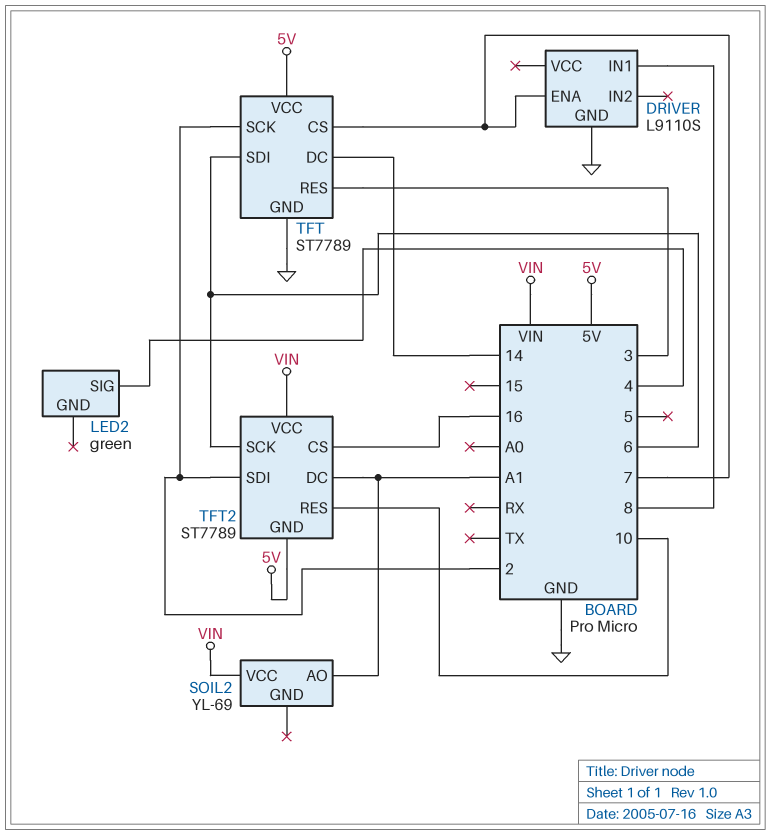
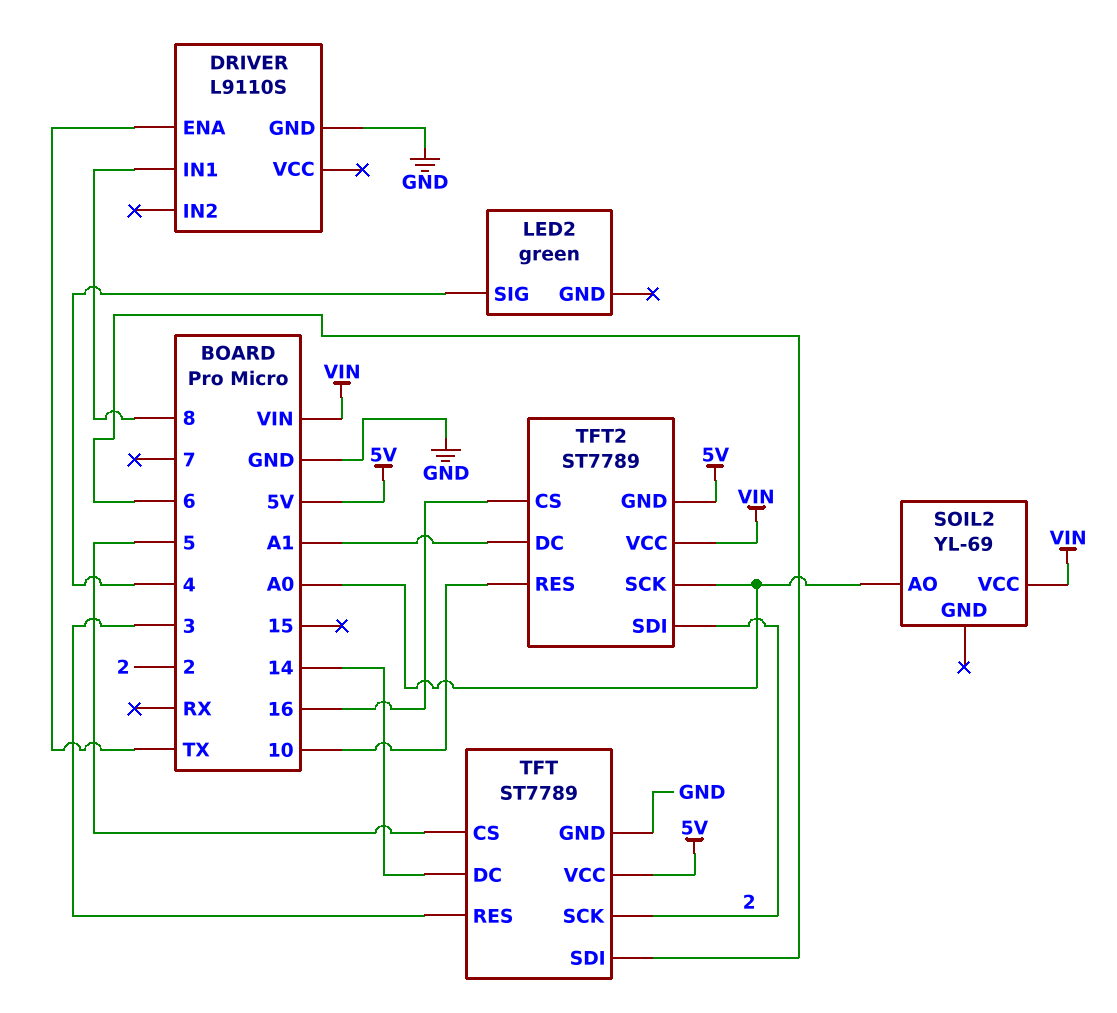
DRIVER pin ENA: 7 -> TX
SOIL2 pin AO: A1 -> A0
TFT pin CS: 7 -> 5
TFT2 pin SCK: 6 -> A0

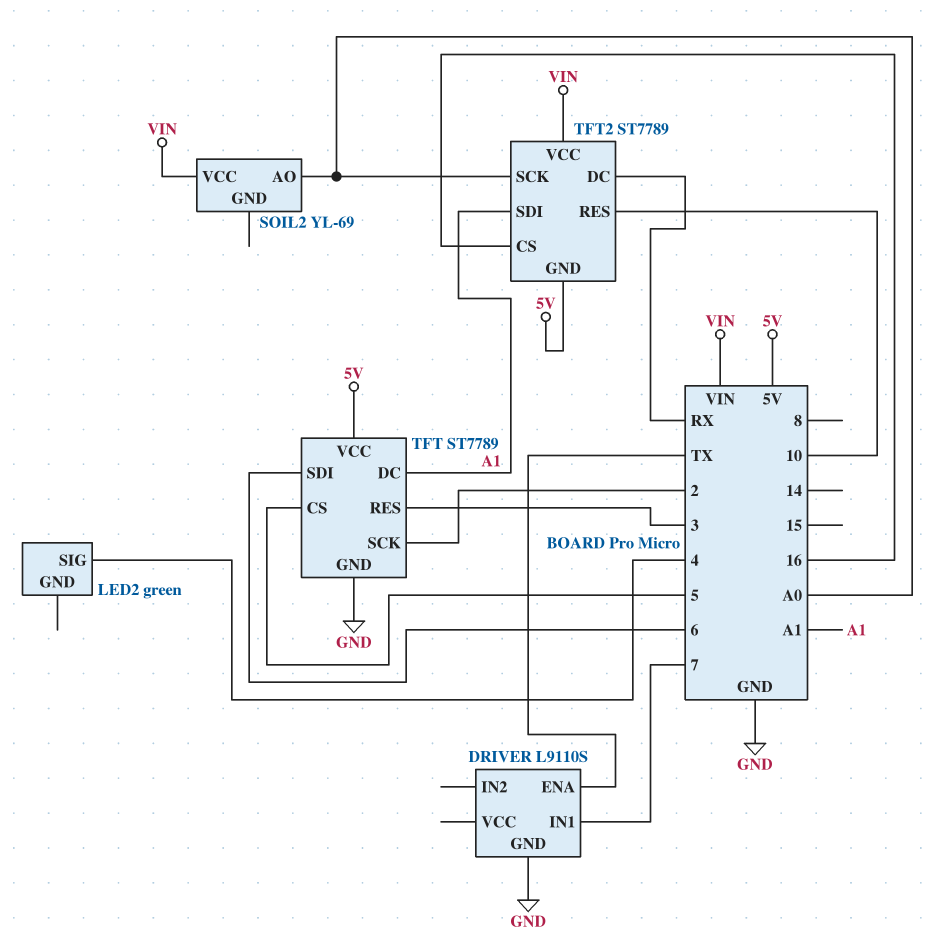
DRIVER pin IN1: 8 -> 7
TFT pin DC: 14 -> A1
TFT2 pin DC: A1 -> RX
TFT2 pin SDI: 2 -> A1

